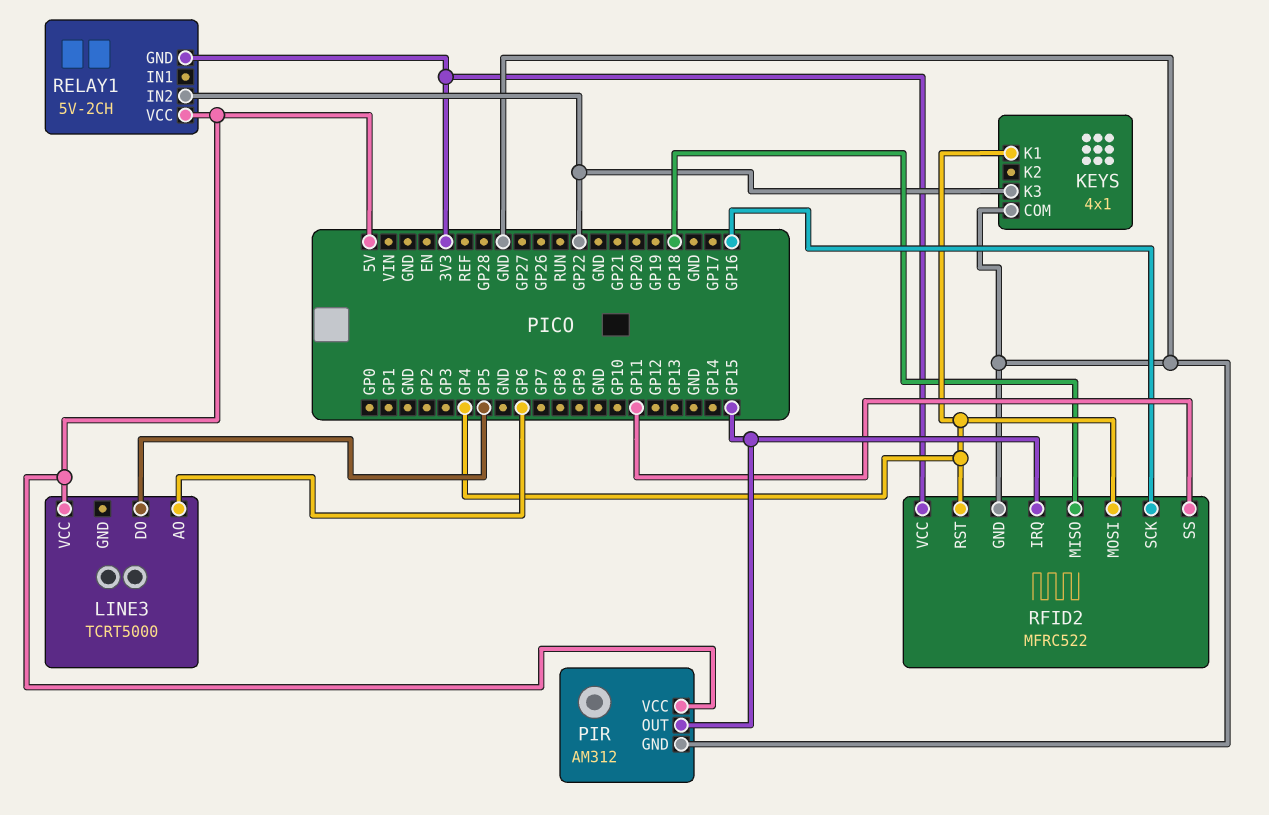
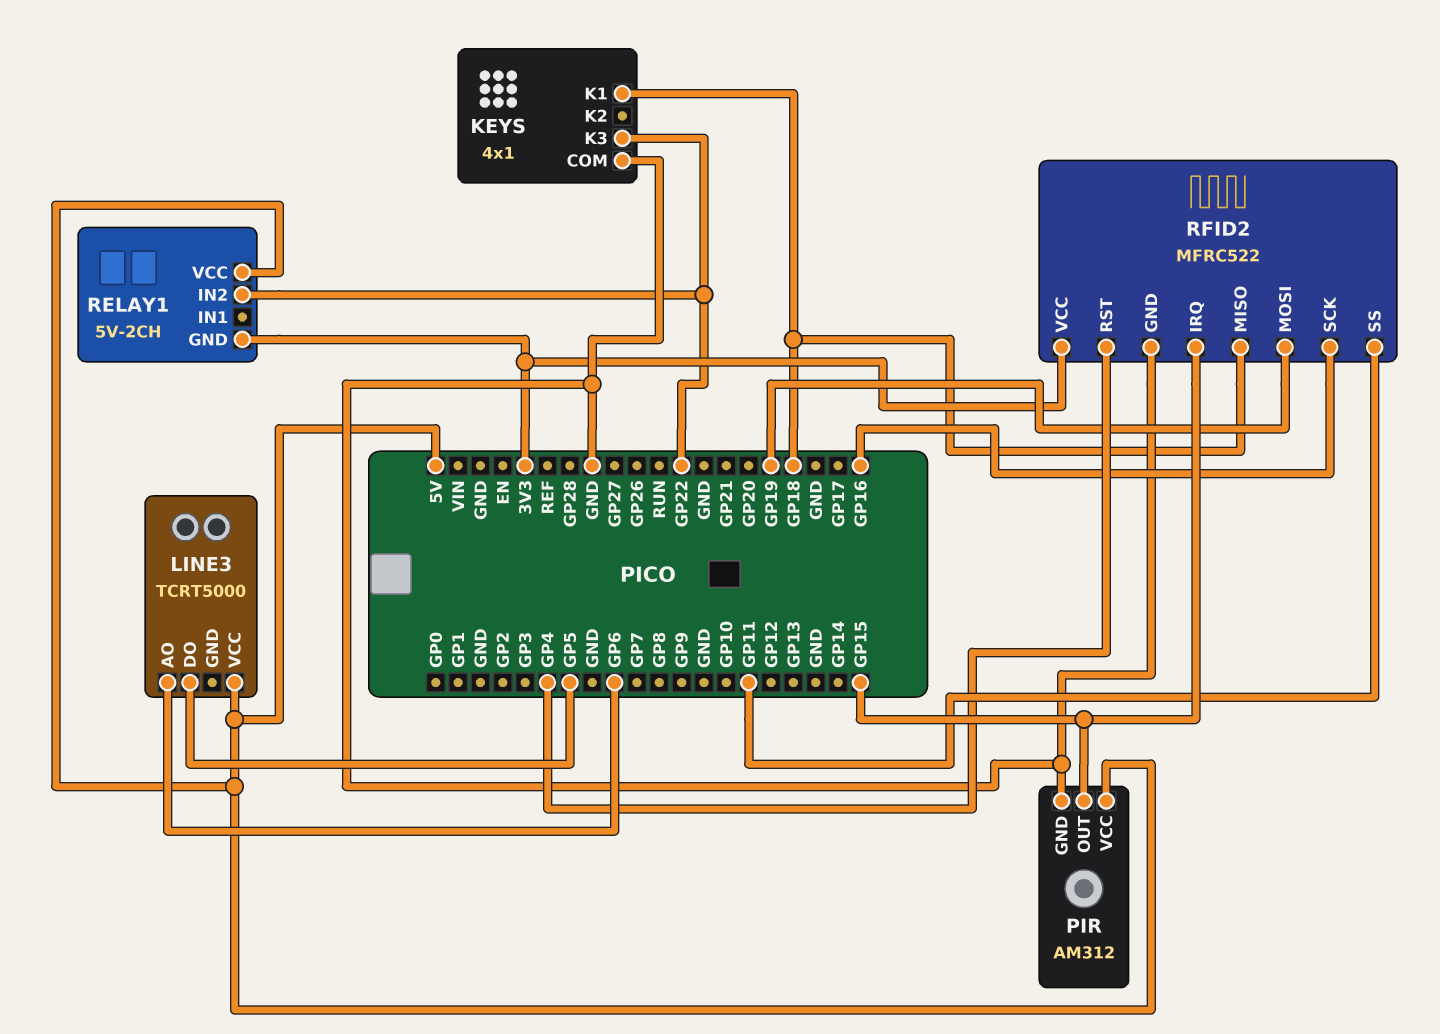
KEYS pin K1: GP4 -> GP18
RFID2 pin MOSI: GP4 -> GP19

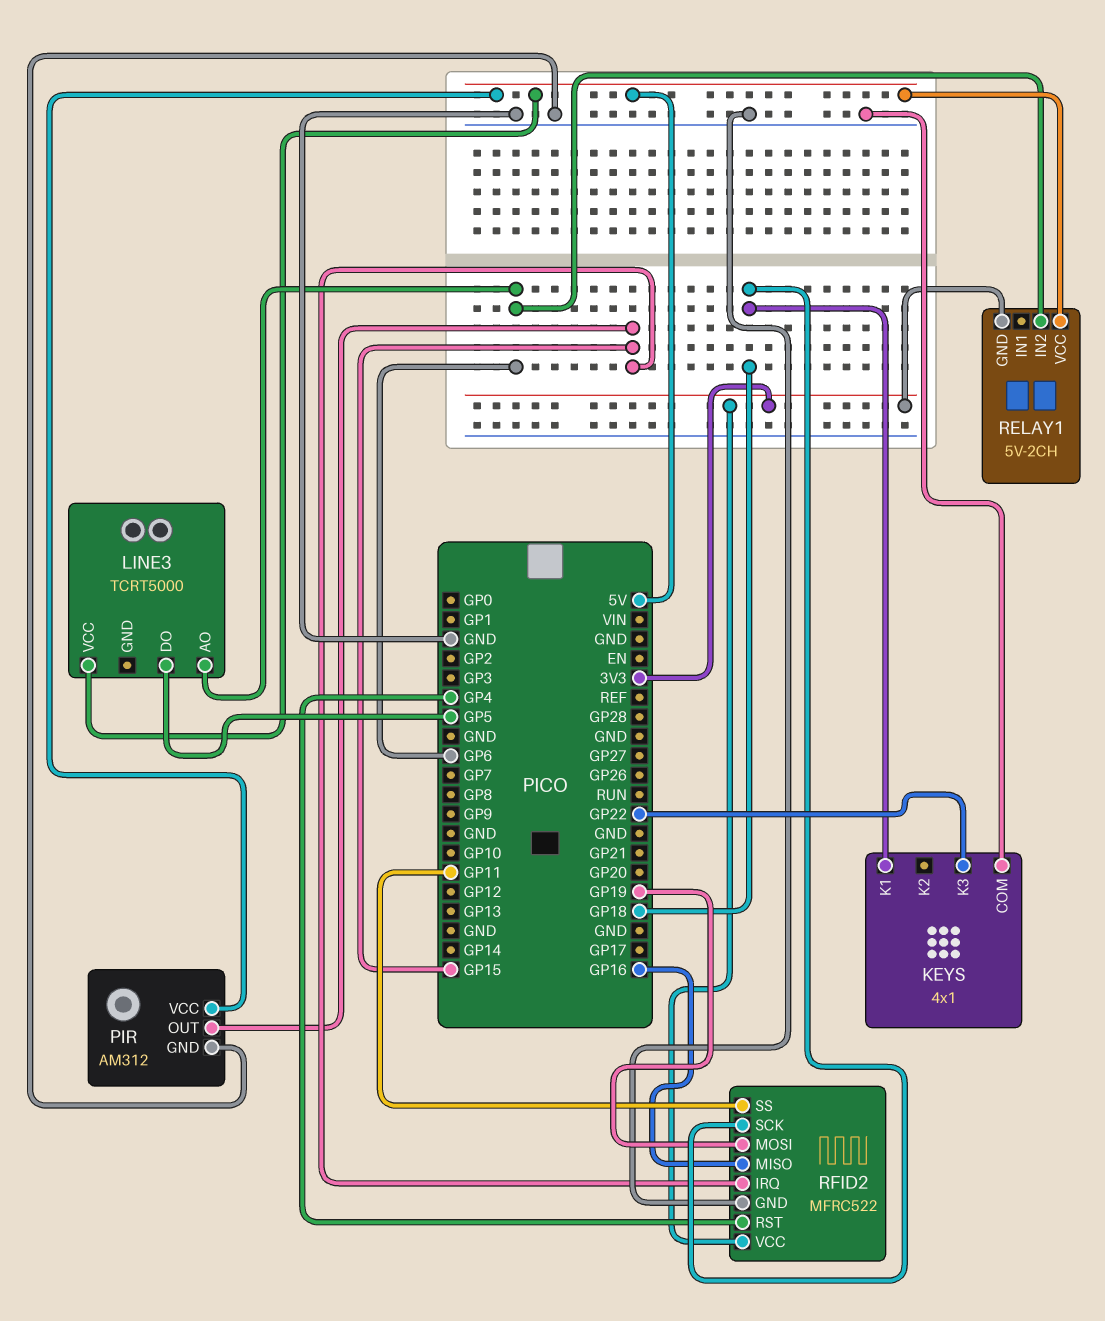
RELAY1 pin IN2: GP22 -> GP6
RFID2 pin MISO: GP18 -> GP16
RFID2 pin SCK: GP16 -> GP18

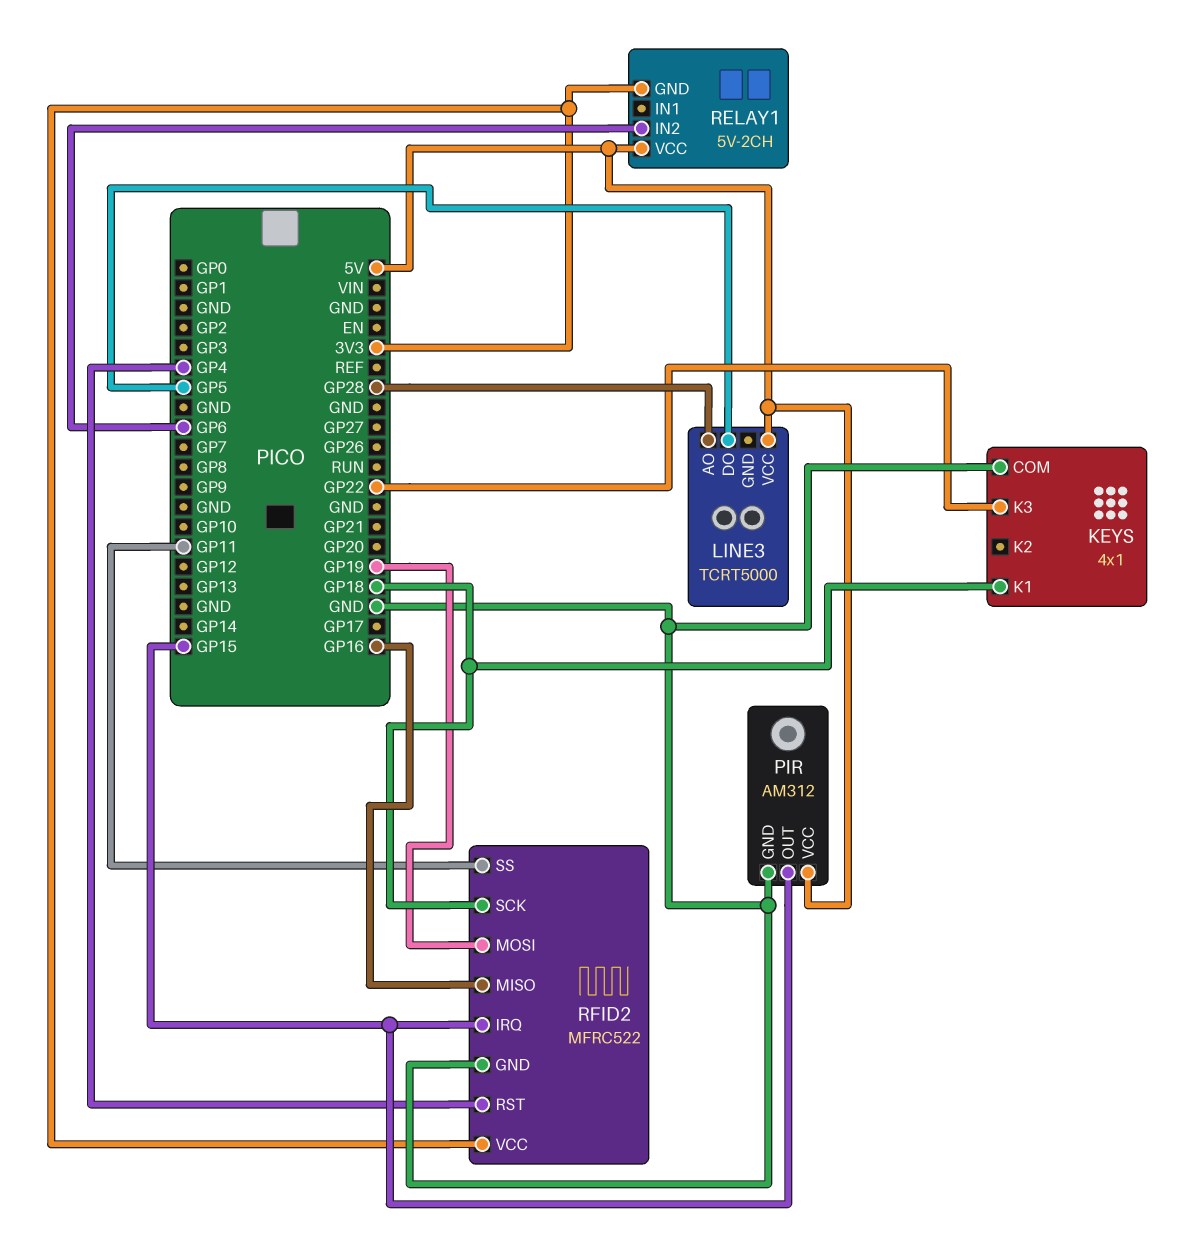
LINE3 pin AO: GP6 -> GP28

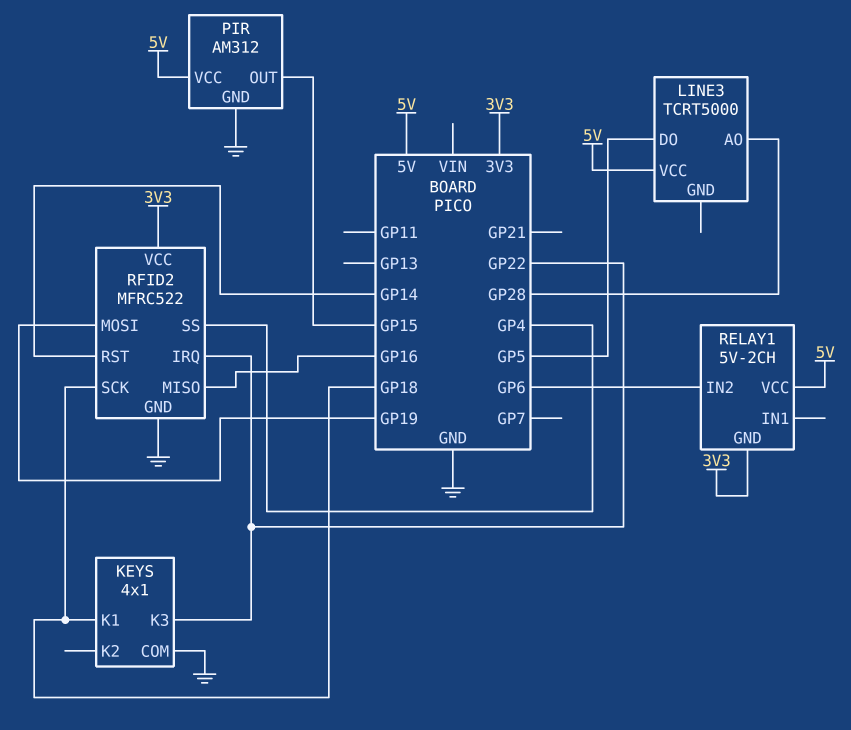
RFID2 pin IRQ: GP15 -> GP22
RFID2 pin RST: GP4 -> GP14
RFID2 pin SS: GP11 -> GP4

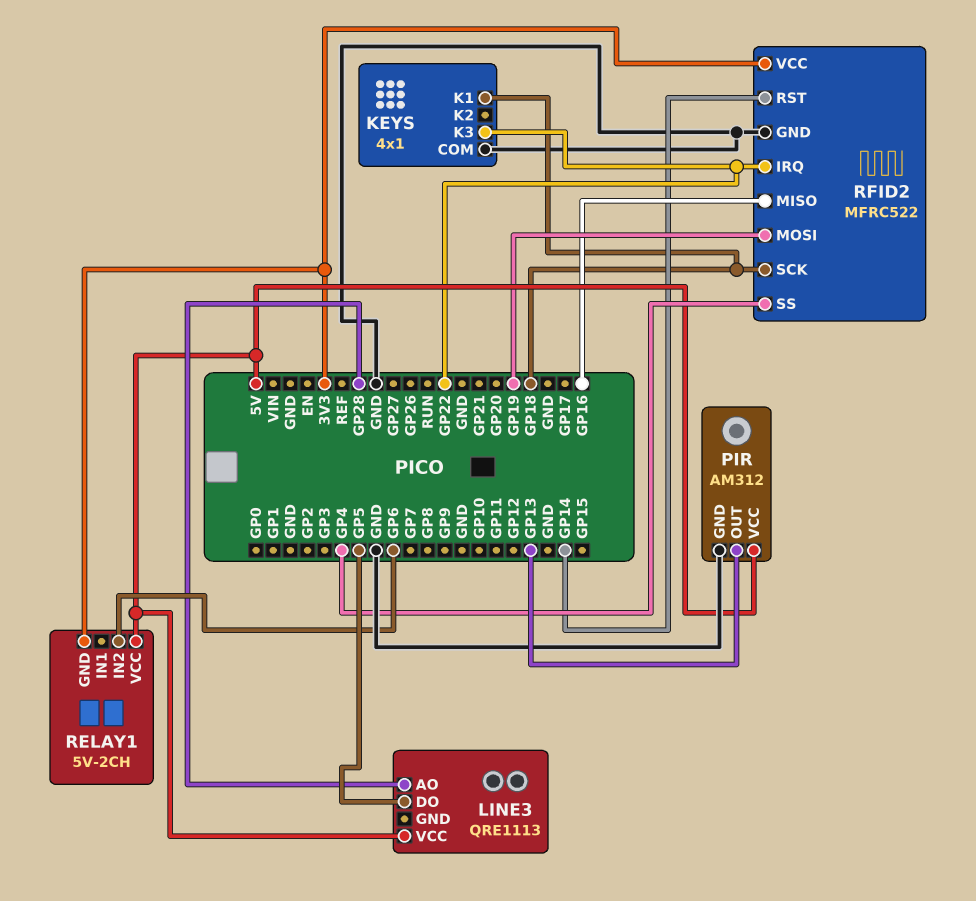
LINE3: TCRT5000 -> QRE1113
PIR pin OUT: GP15 -> GP13

